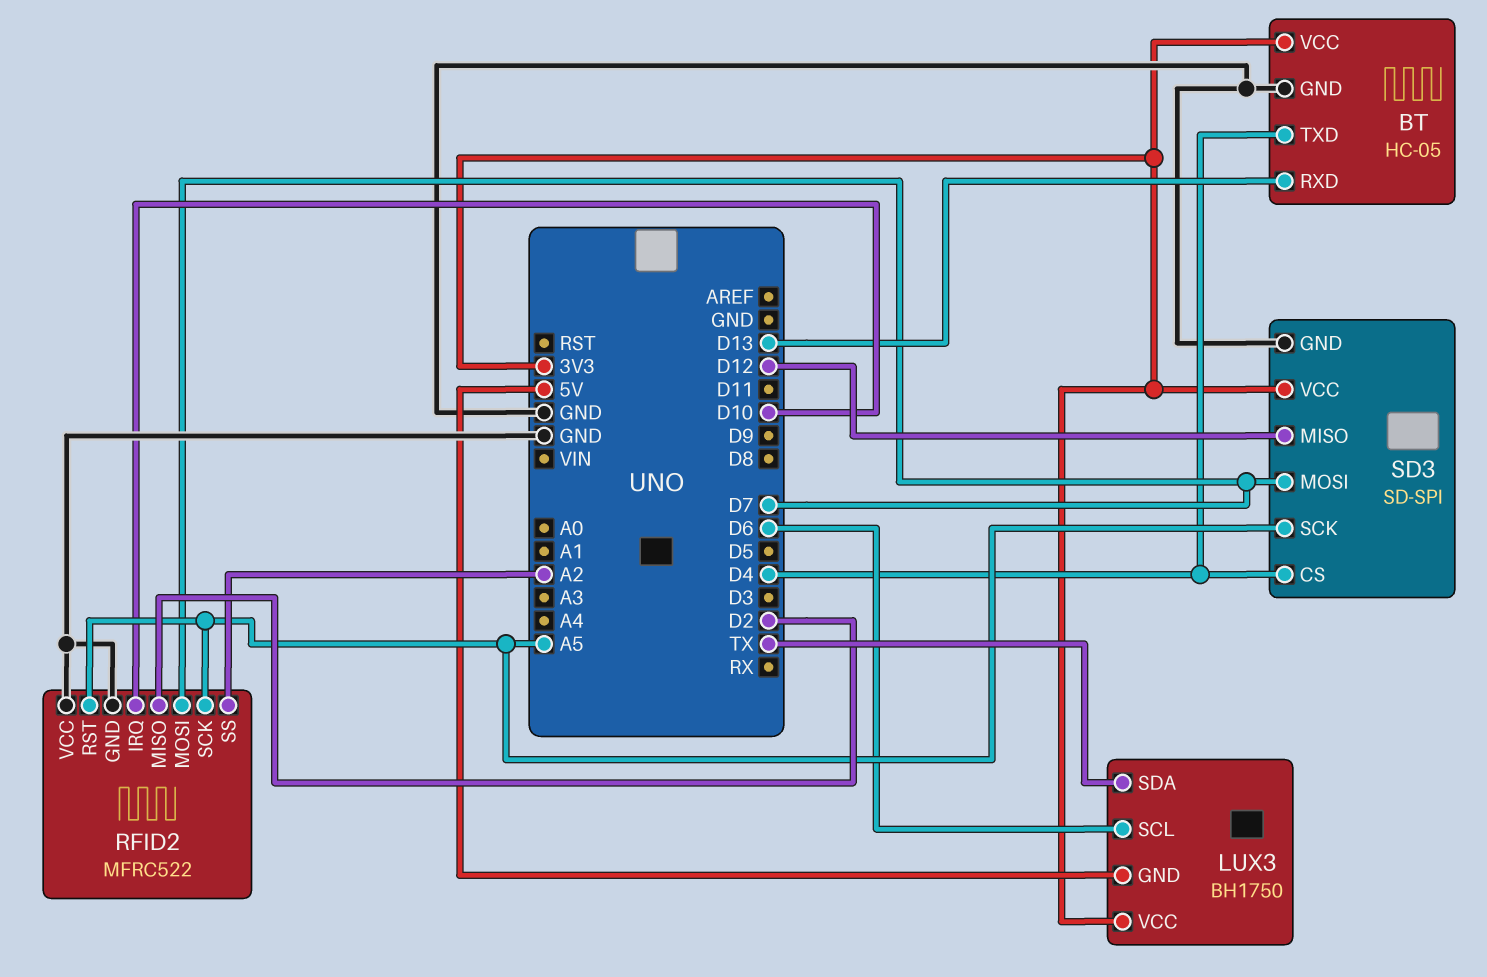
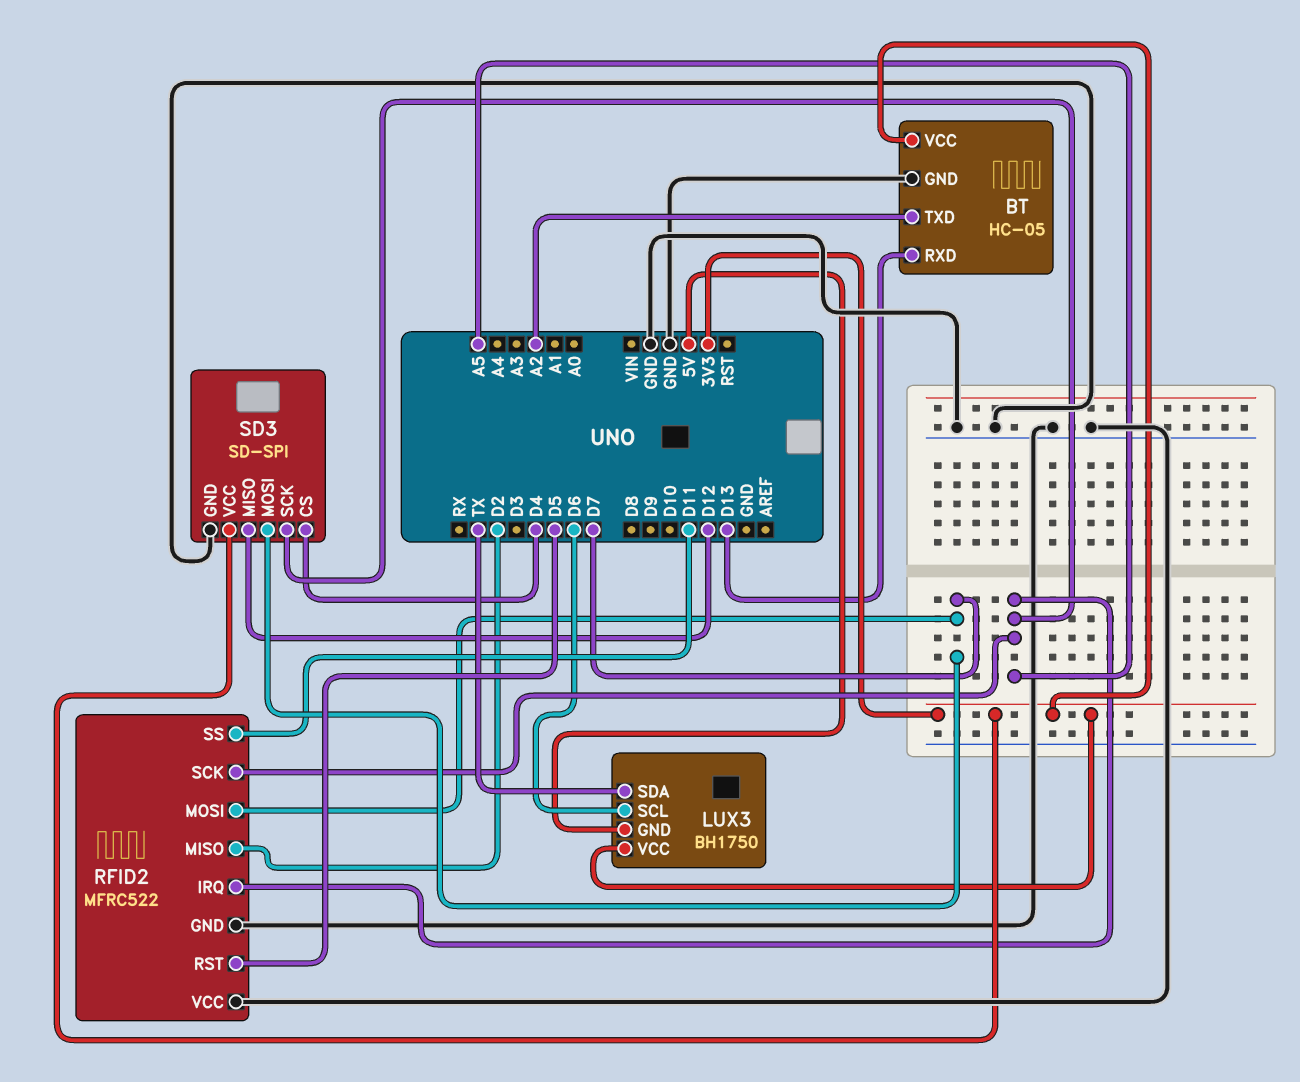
BT pin TXD: D4 -> A2
RFID2 pin IRQ: D10 -> A5
RFID2 pin RST: A5 -> D5
RFID2 pin SS: A2 -> D11

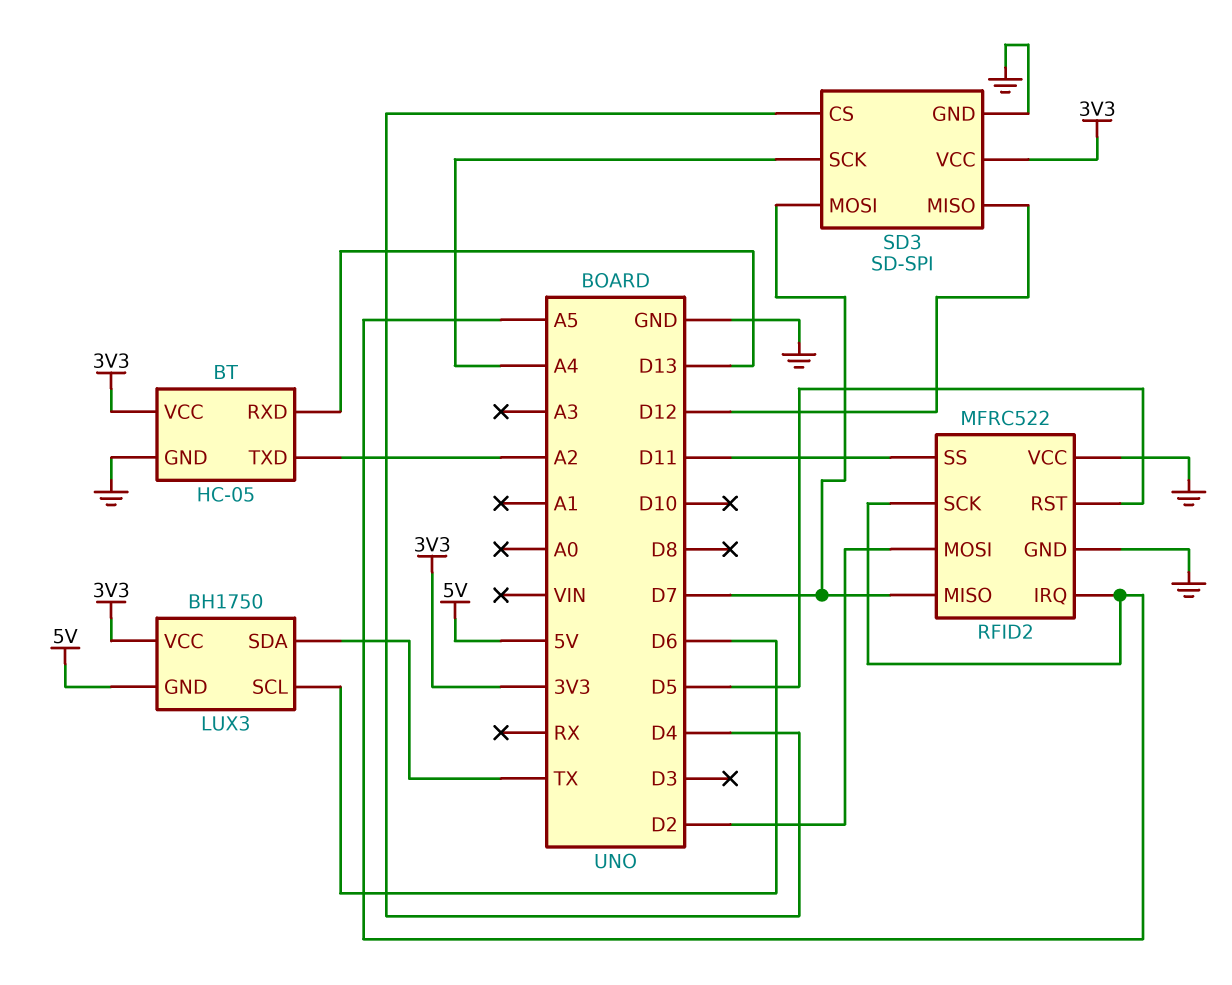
RFID2 pin MISO: D2 -> D7
RFID2 pin MOSI: D7 -> D2
SD3 pin SCK: A5 -> A4

